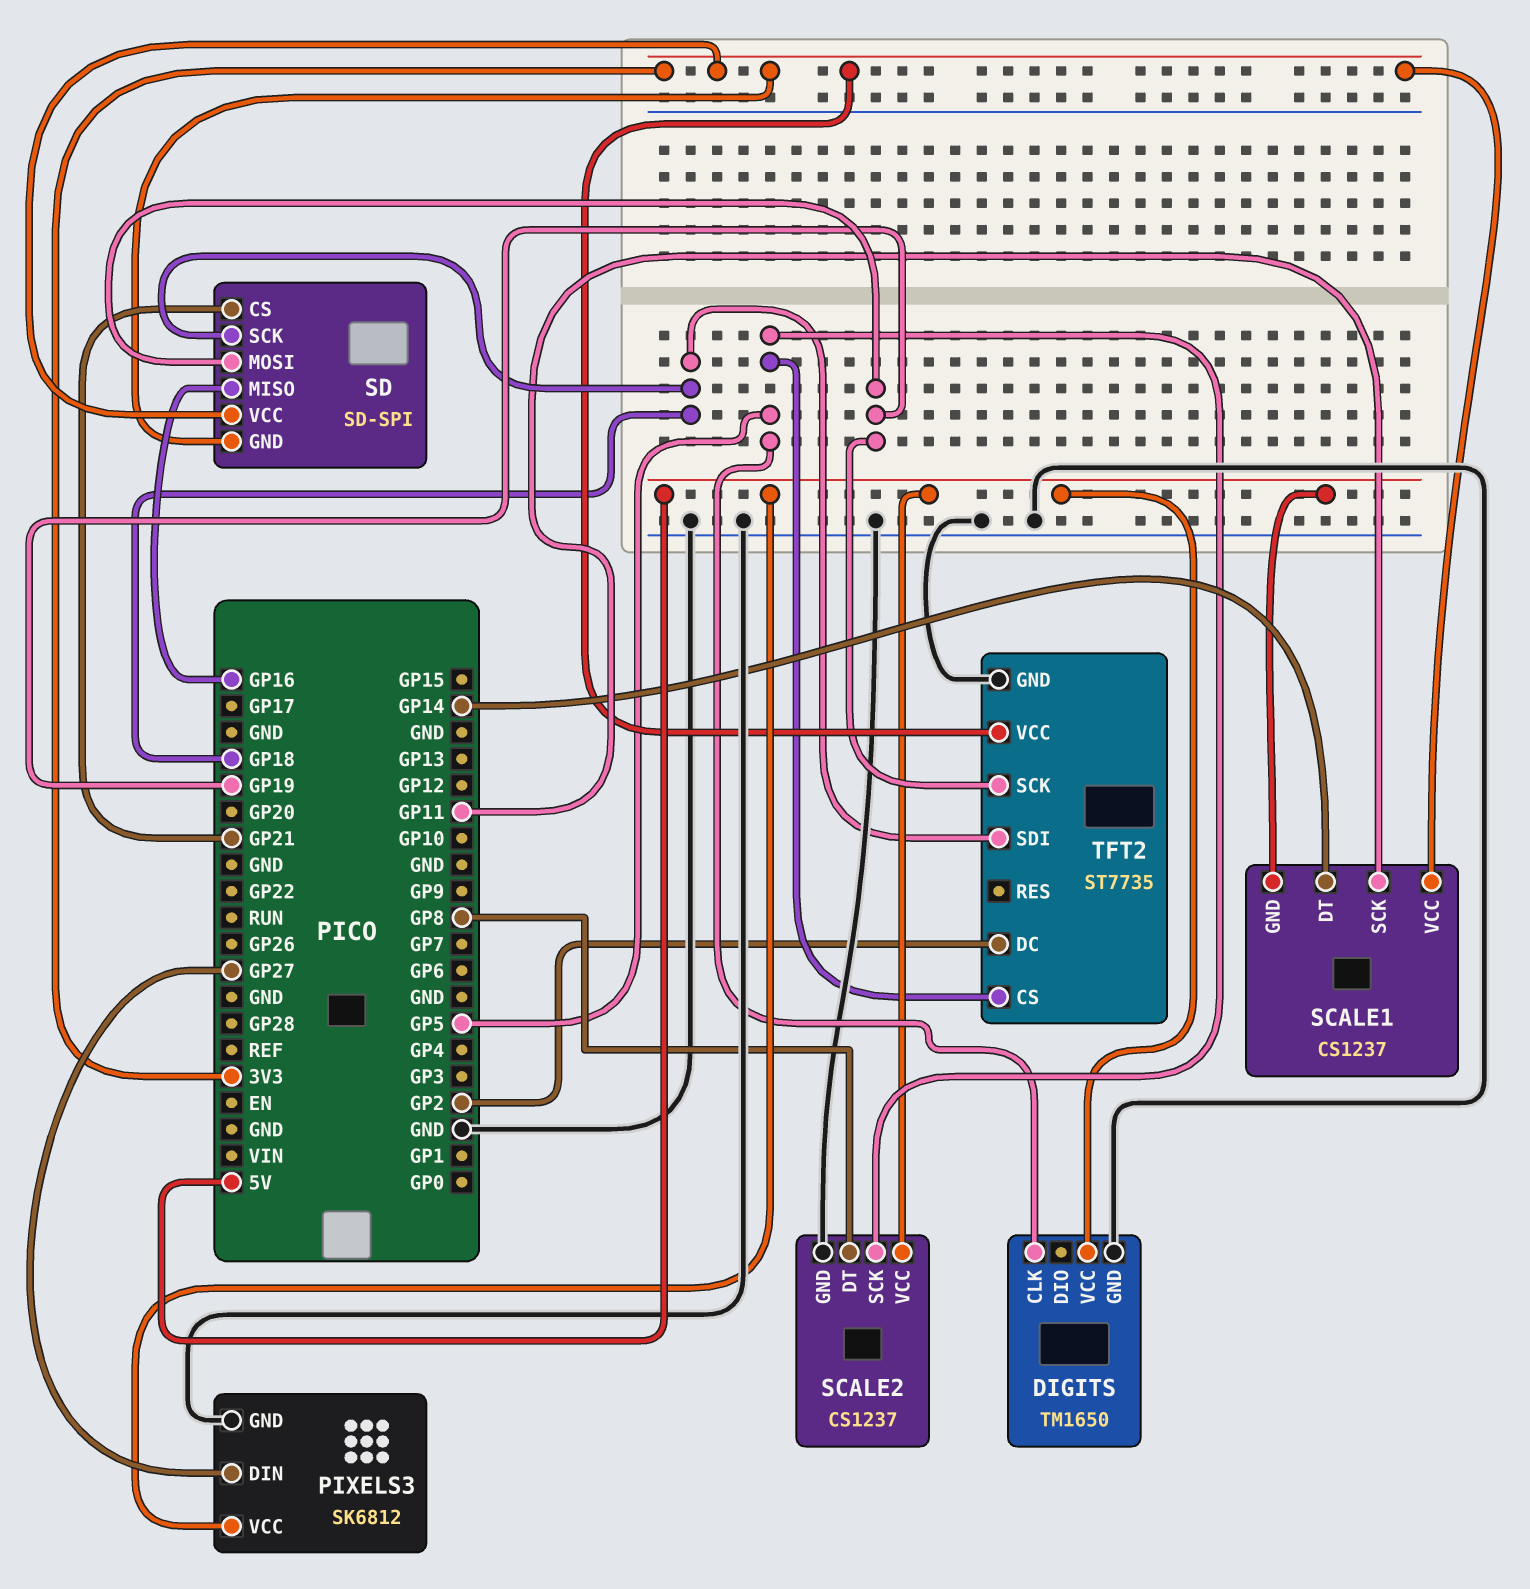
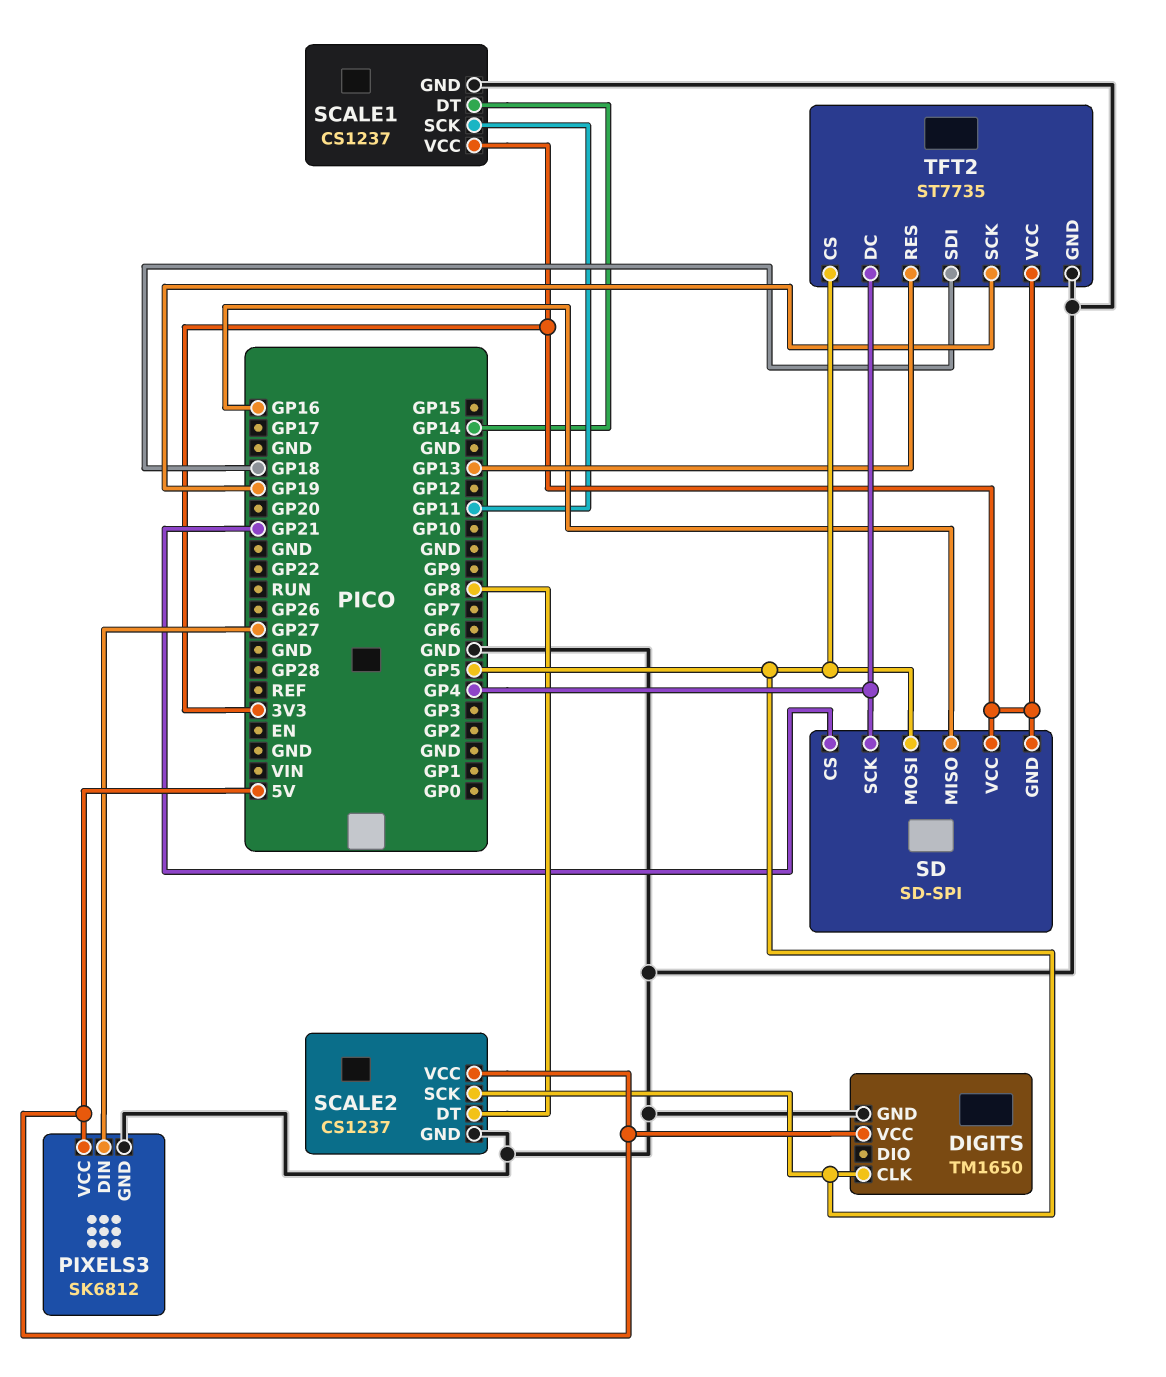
SCALE1 pin GND: 5V -> GND
SD pin MOSI: GP19 -> GP5
SD pin SCK: GP18 -> GP4
TFT2 pin DC: GP2 -> GP4
TFT2 pin RES: none -> GP13

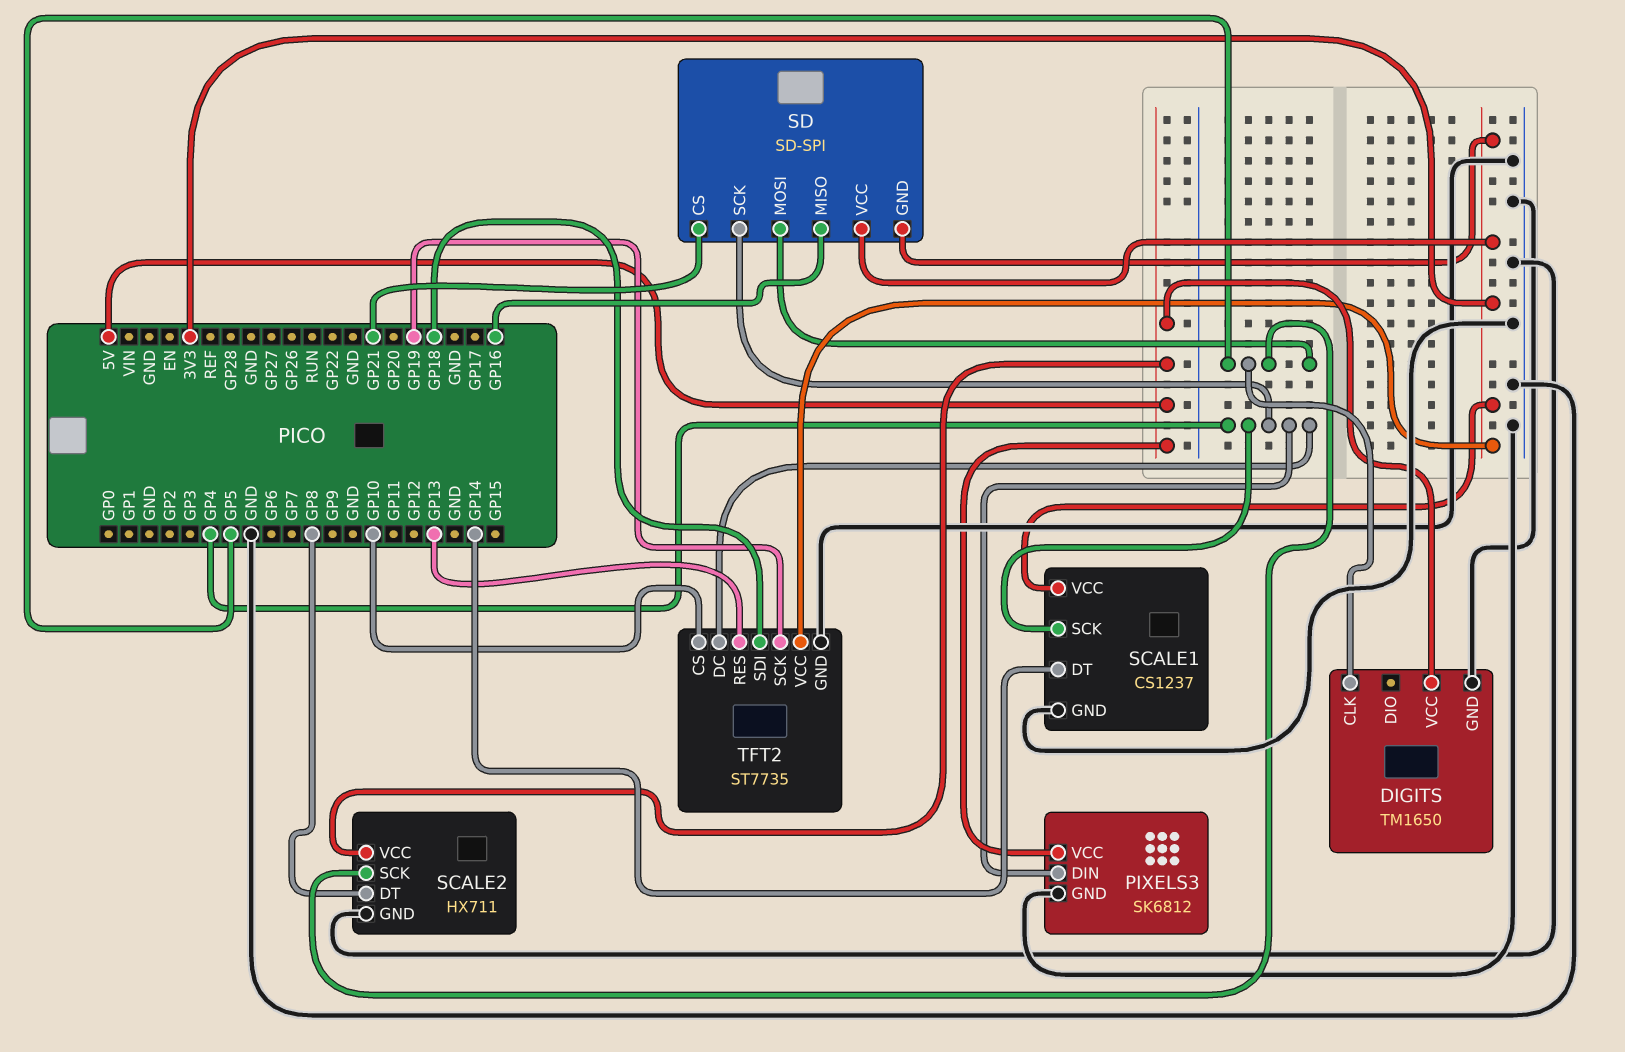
PIXELS3 pin DIN: GP27 -> GP4
SCALE1 pin SCK: GP11 -> GP4
SCALE2: CS1237 -> HX711
TFT2 pin CS: GP5 -> GP10

